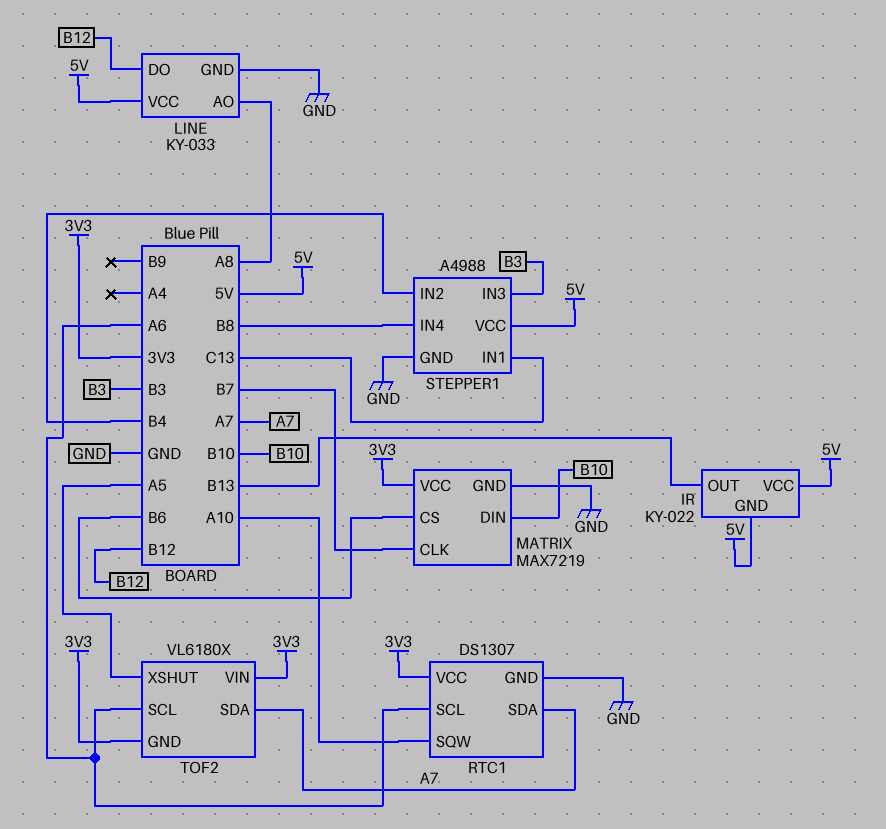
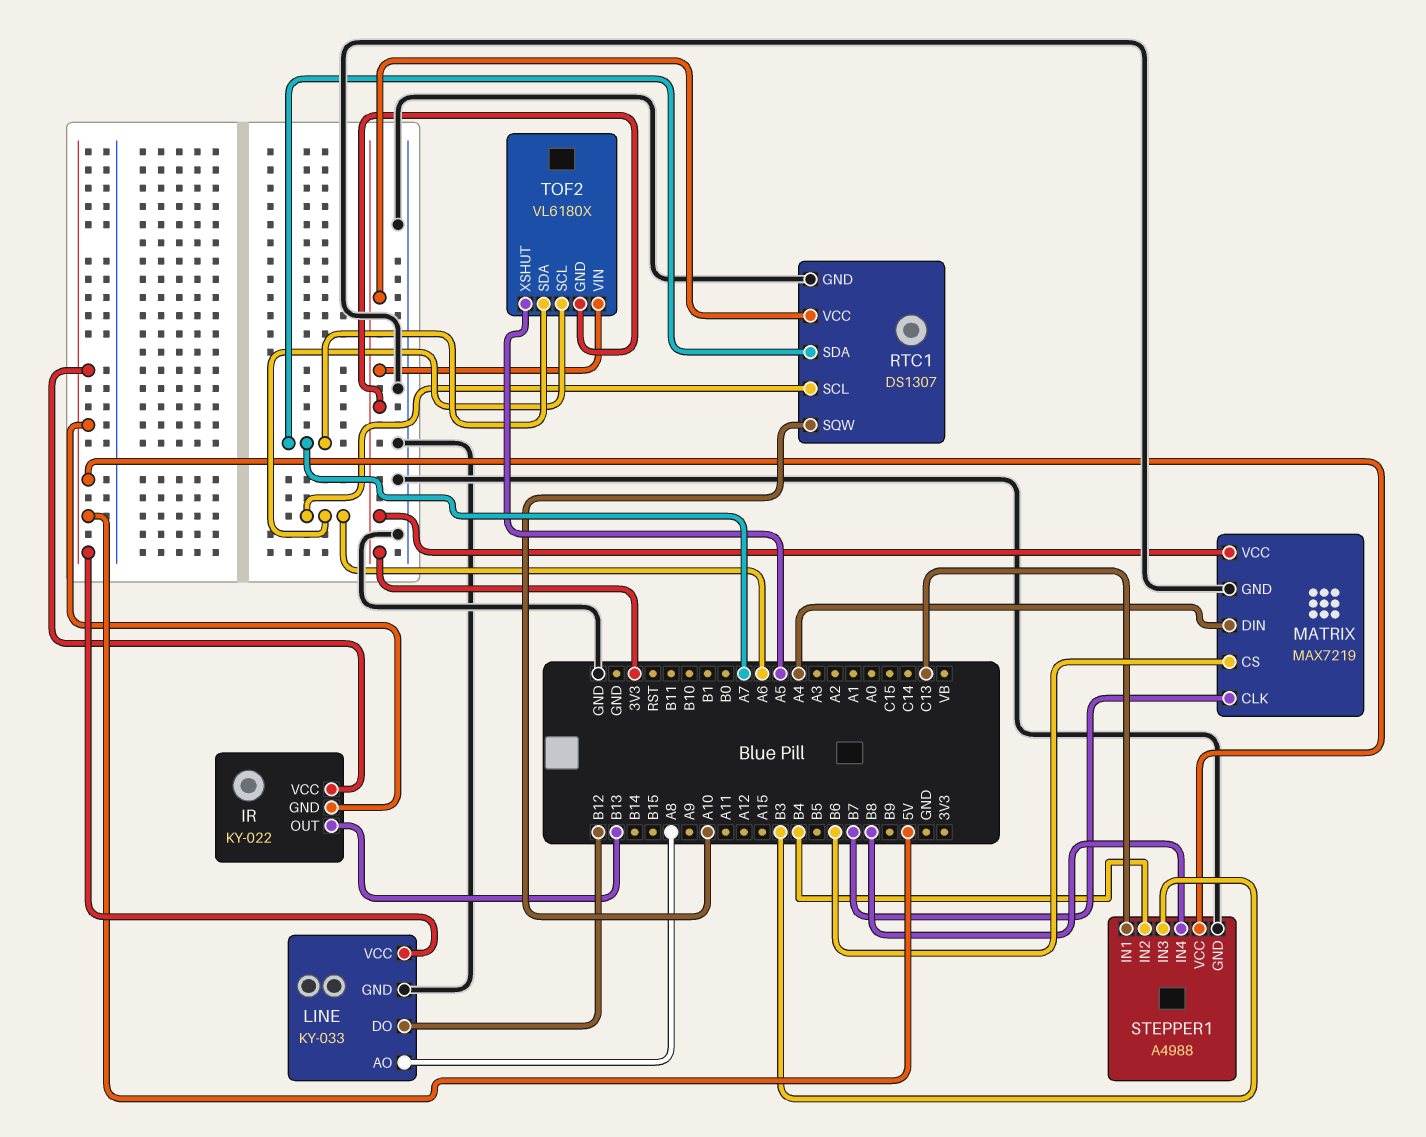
MATRIX pin DIN: B10 -> A4

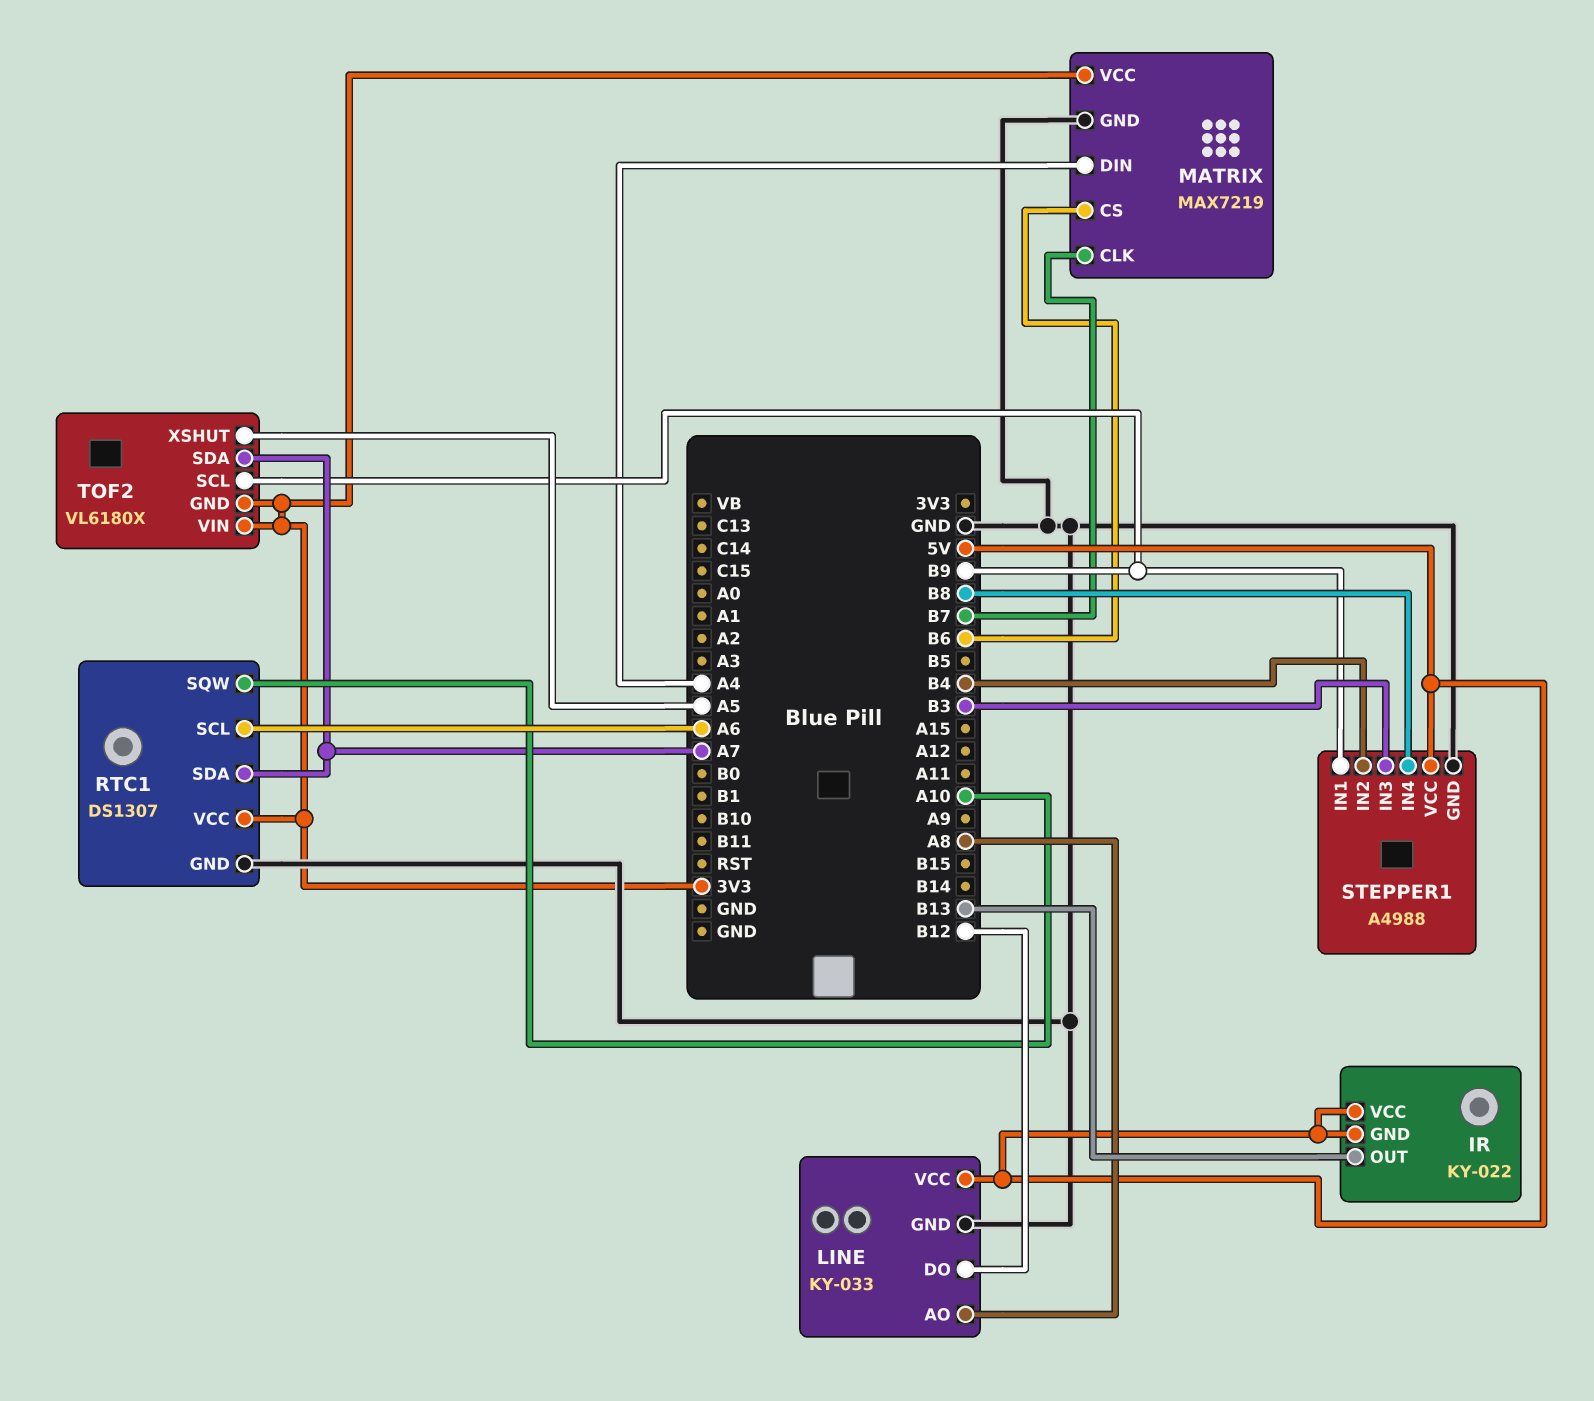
STEPPER1 pin IN1: C13 -> B9
TOF2 pin SCL: A6 -> B9

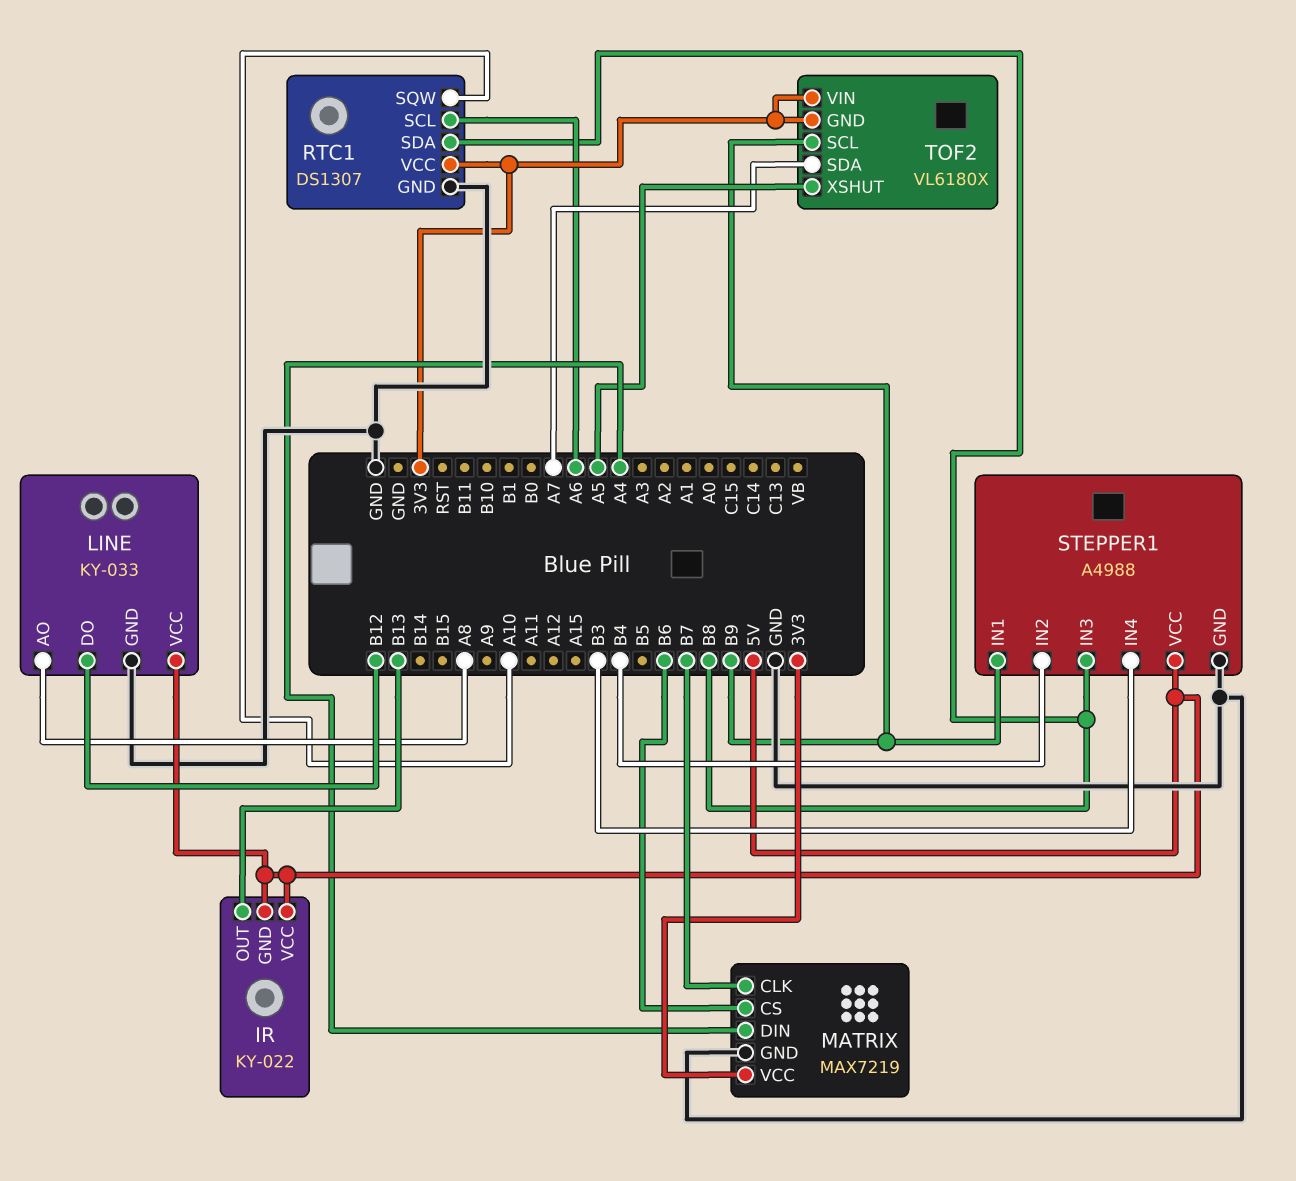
RTC1 pin SDA: A7 -> B8
STEPPER1 pin IN3: B3 -> B8
STEPPER1 pin IN4: B8 -> B3

